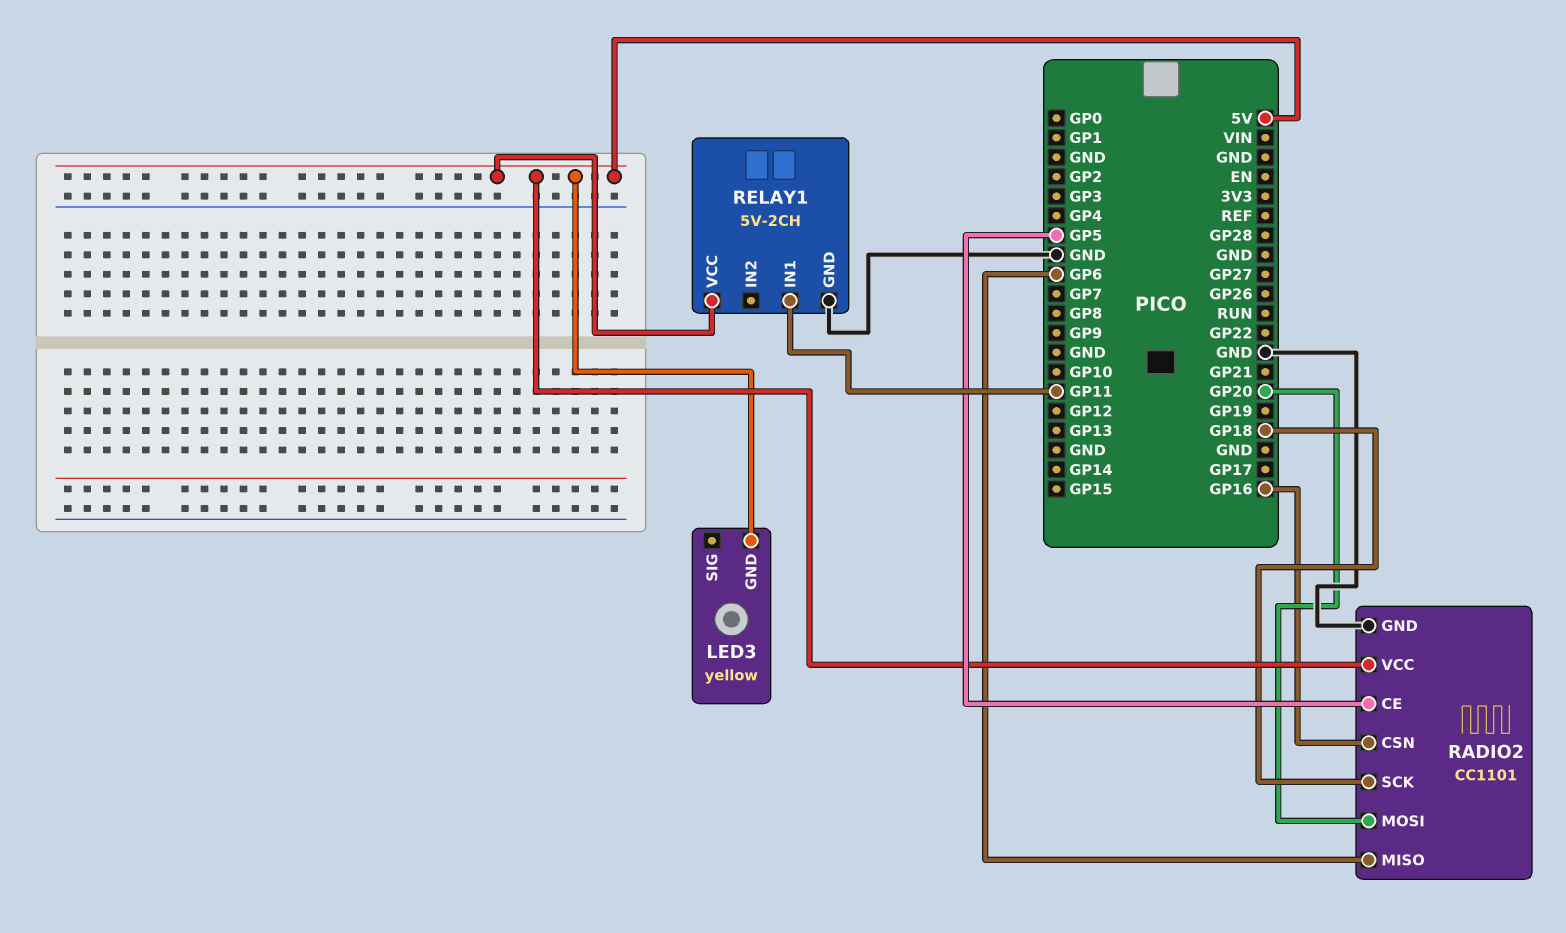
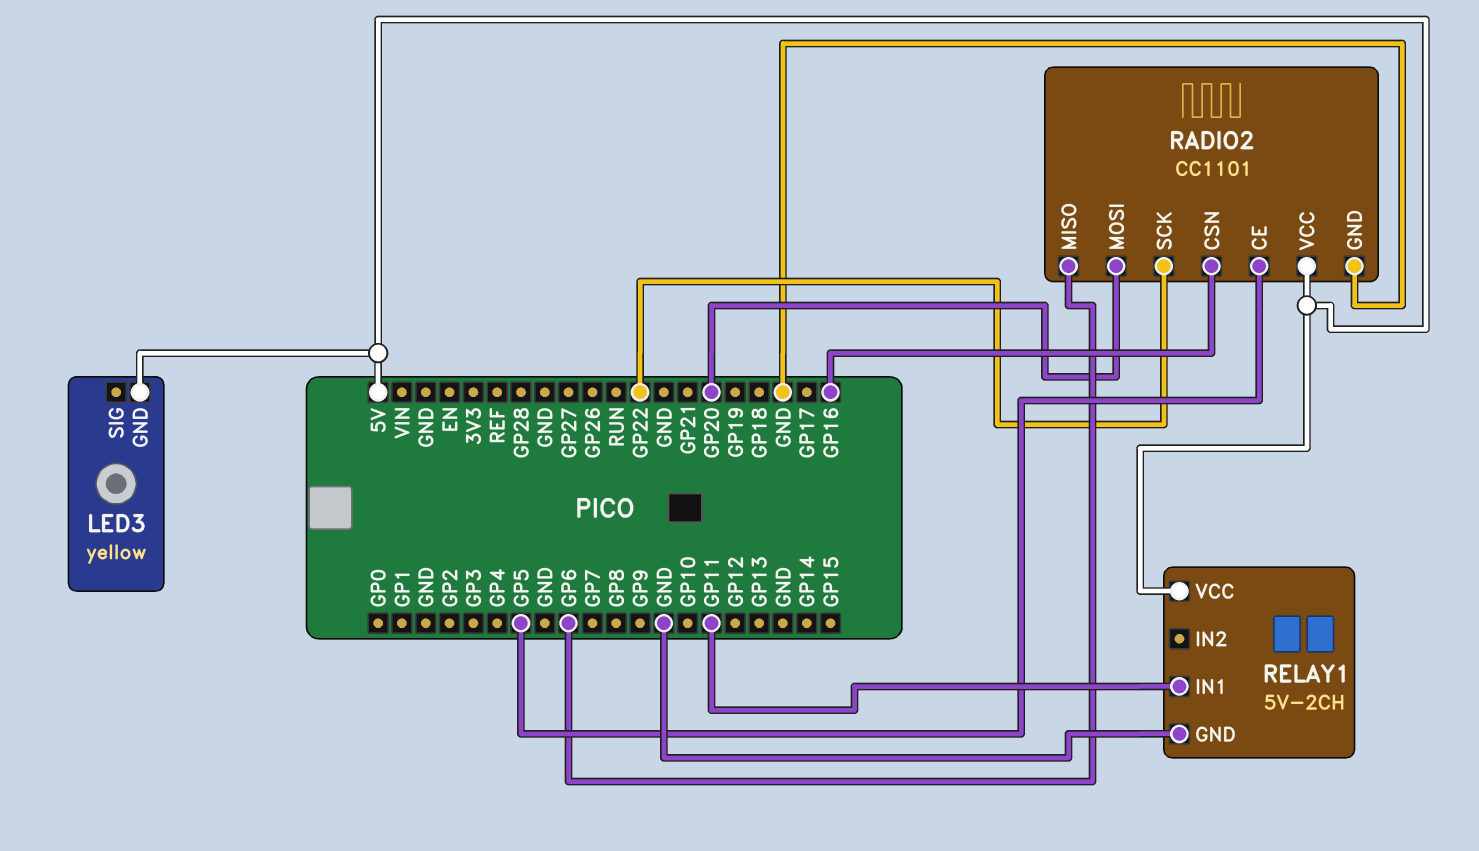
RADIO2 pin SCK: GP18 -> GP22

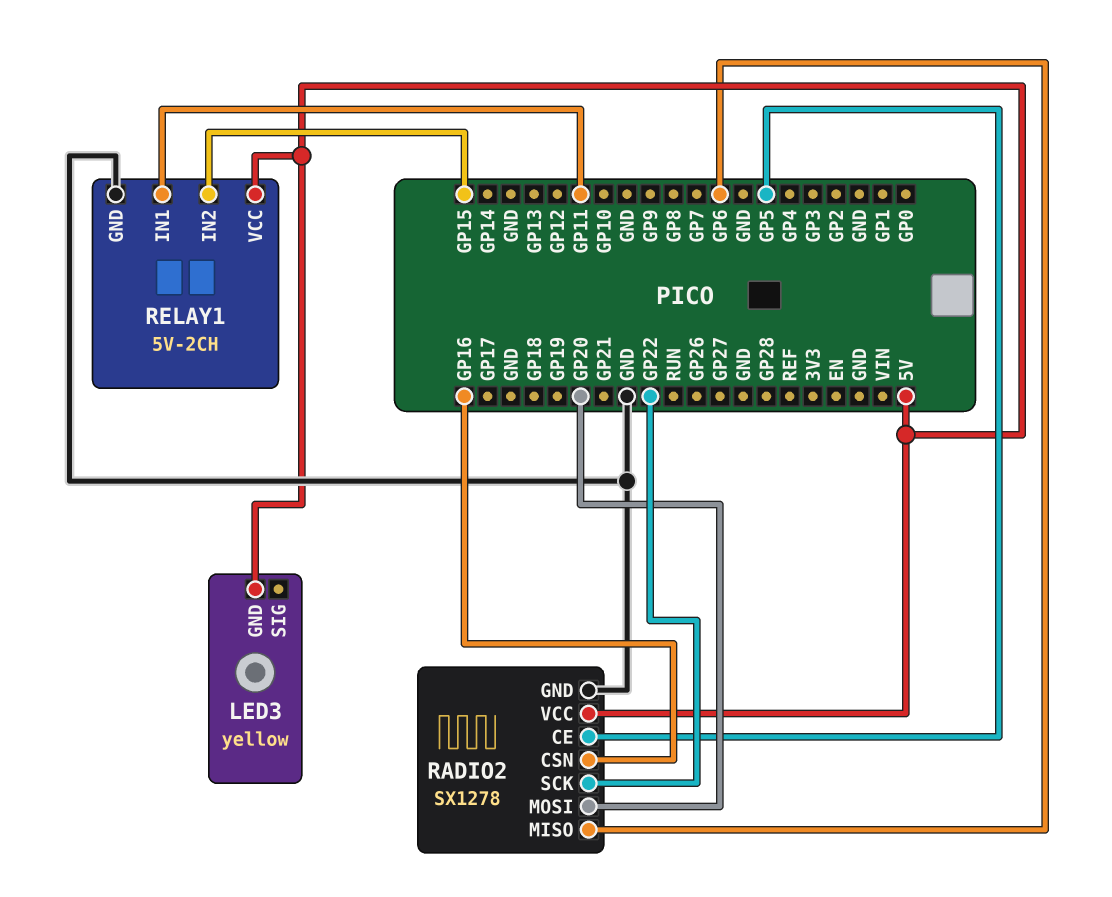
RADIO2: CC1101 -> SX1278
RELAY1 pin IN2: none -> GP15

